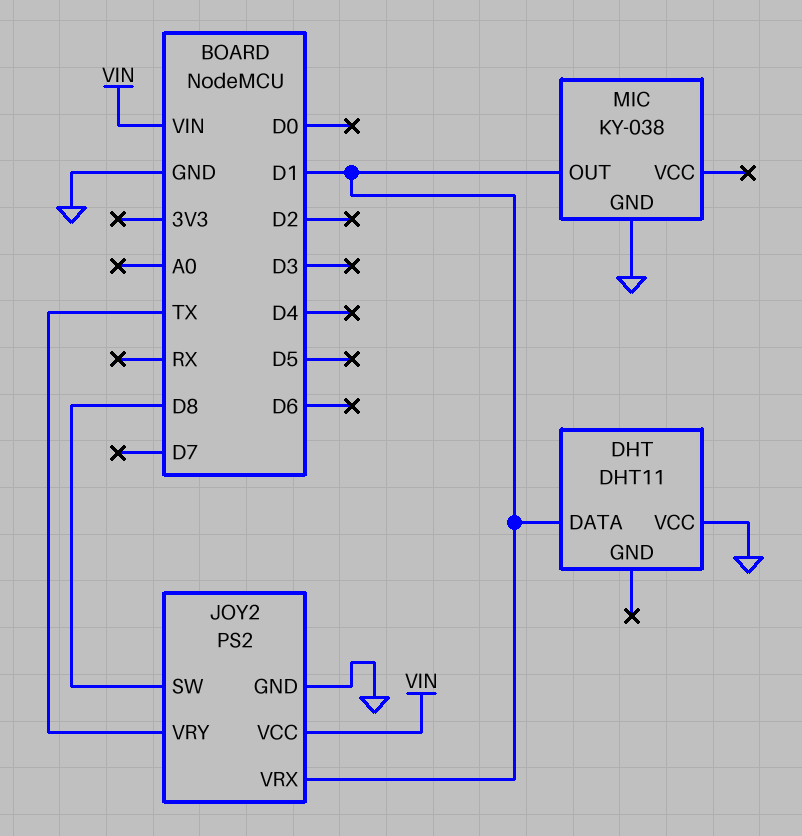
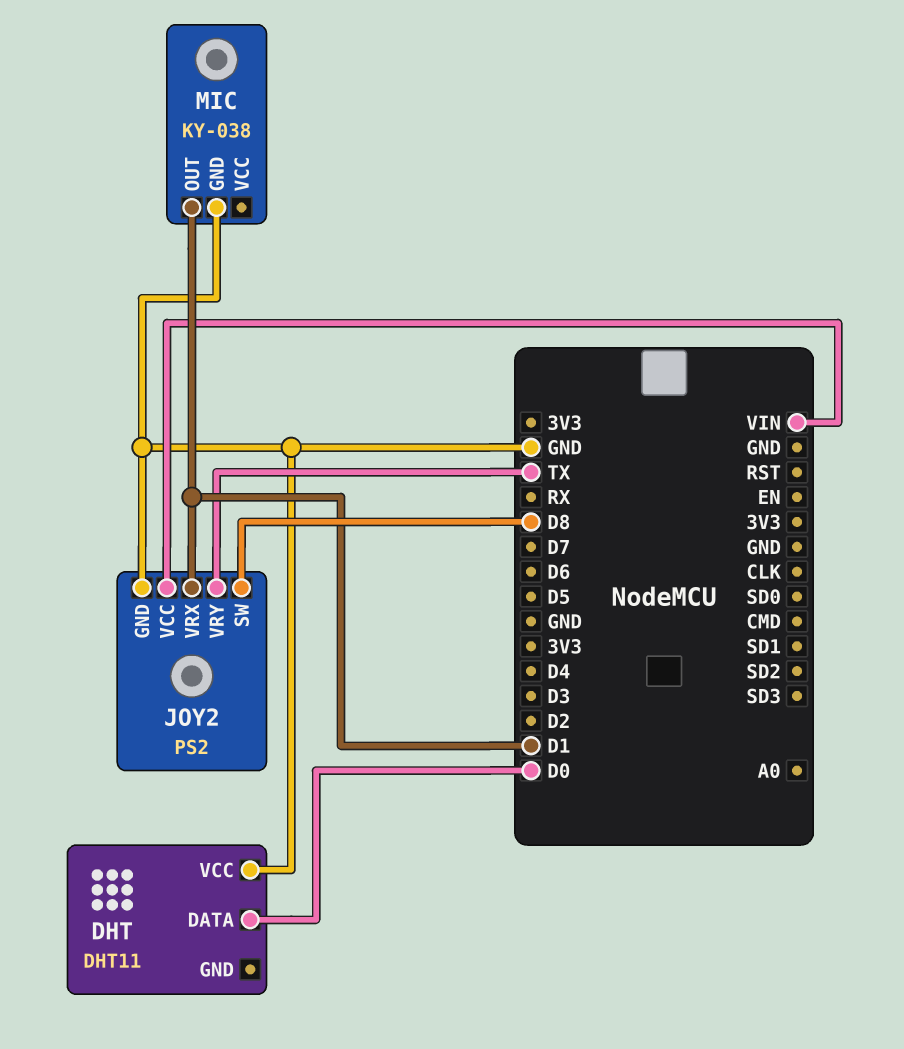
DHT pin DATA: D1 -> D0

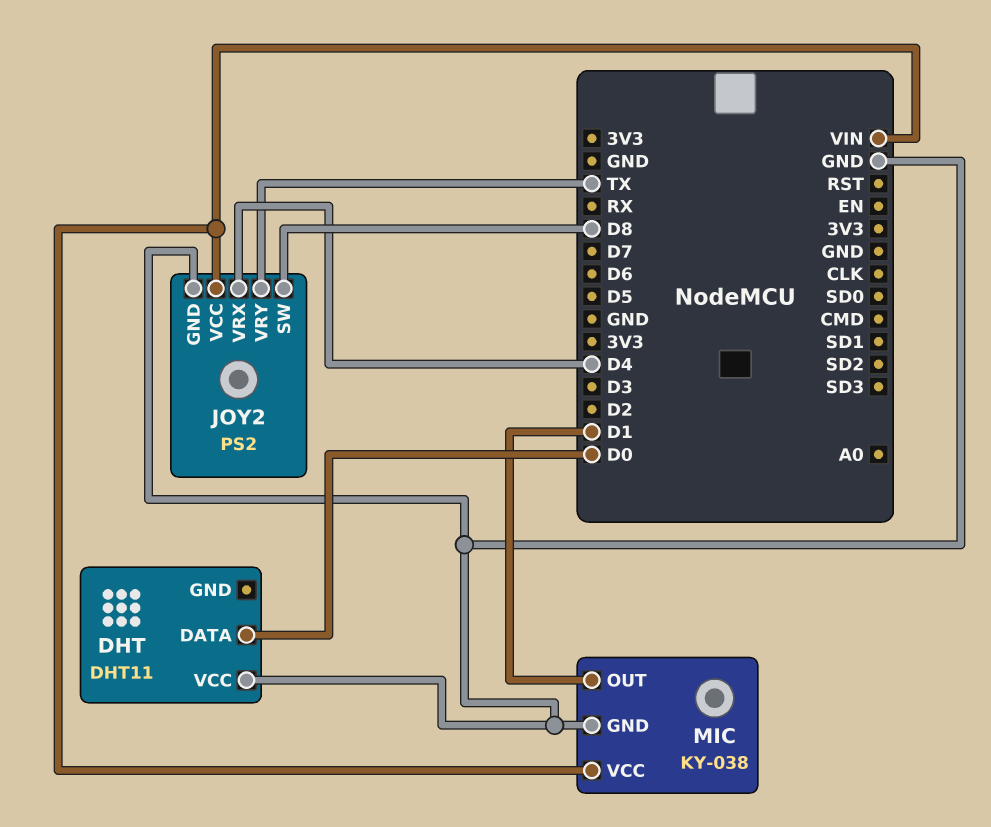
JOY2 pin VRX: D1 -> D4
MIC pin VCC: none -> VIN

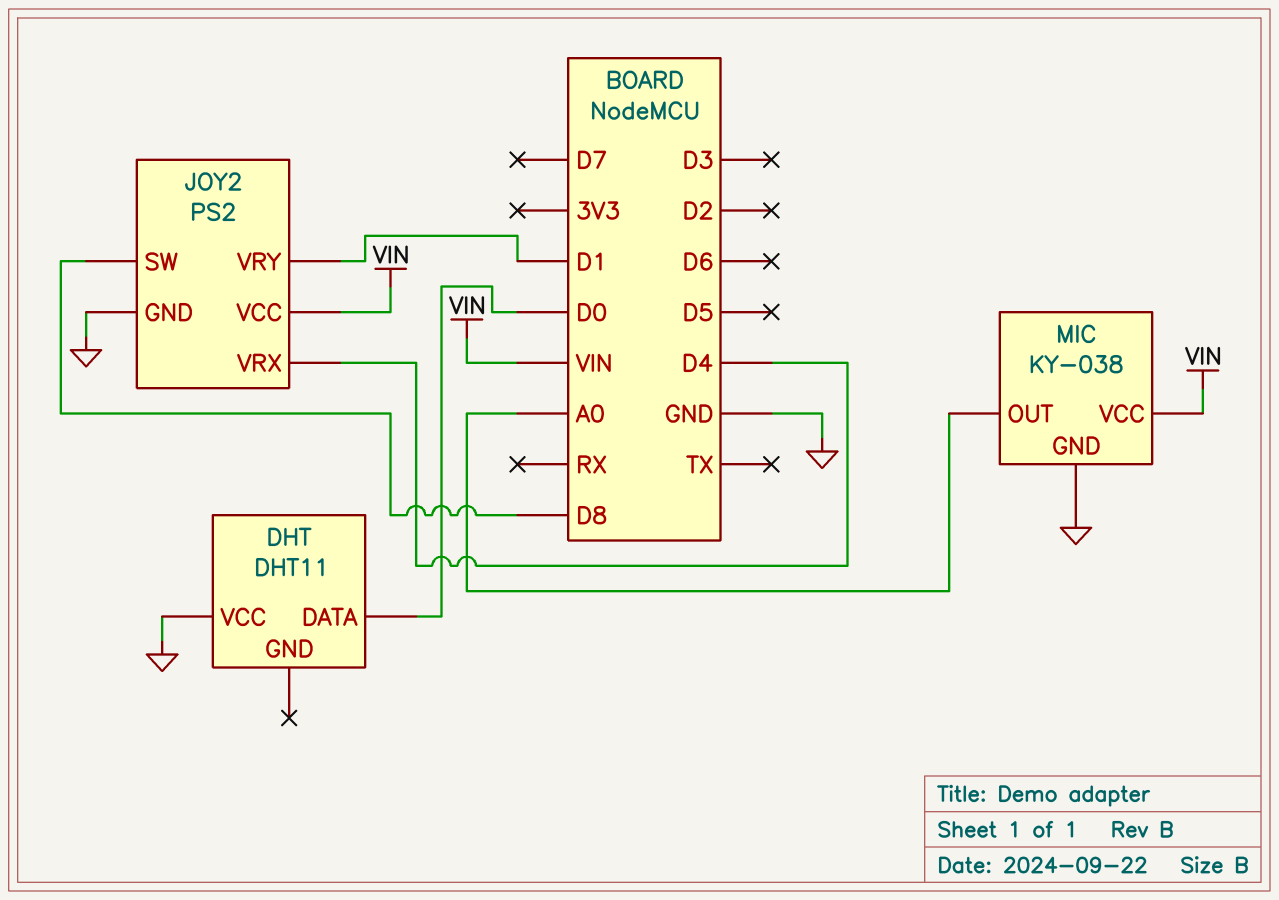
JOY2 pin VRY: TX -> D1
MIC pin OUT: D1 -> A0

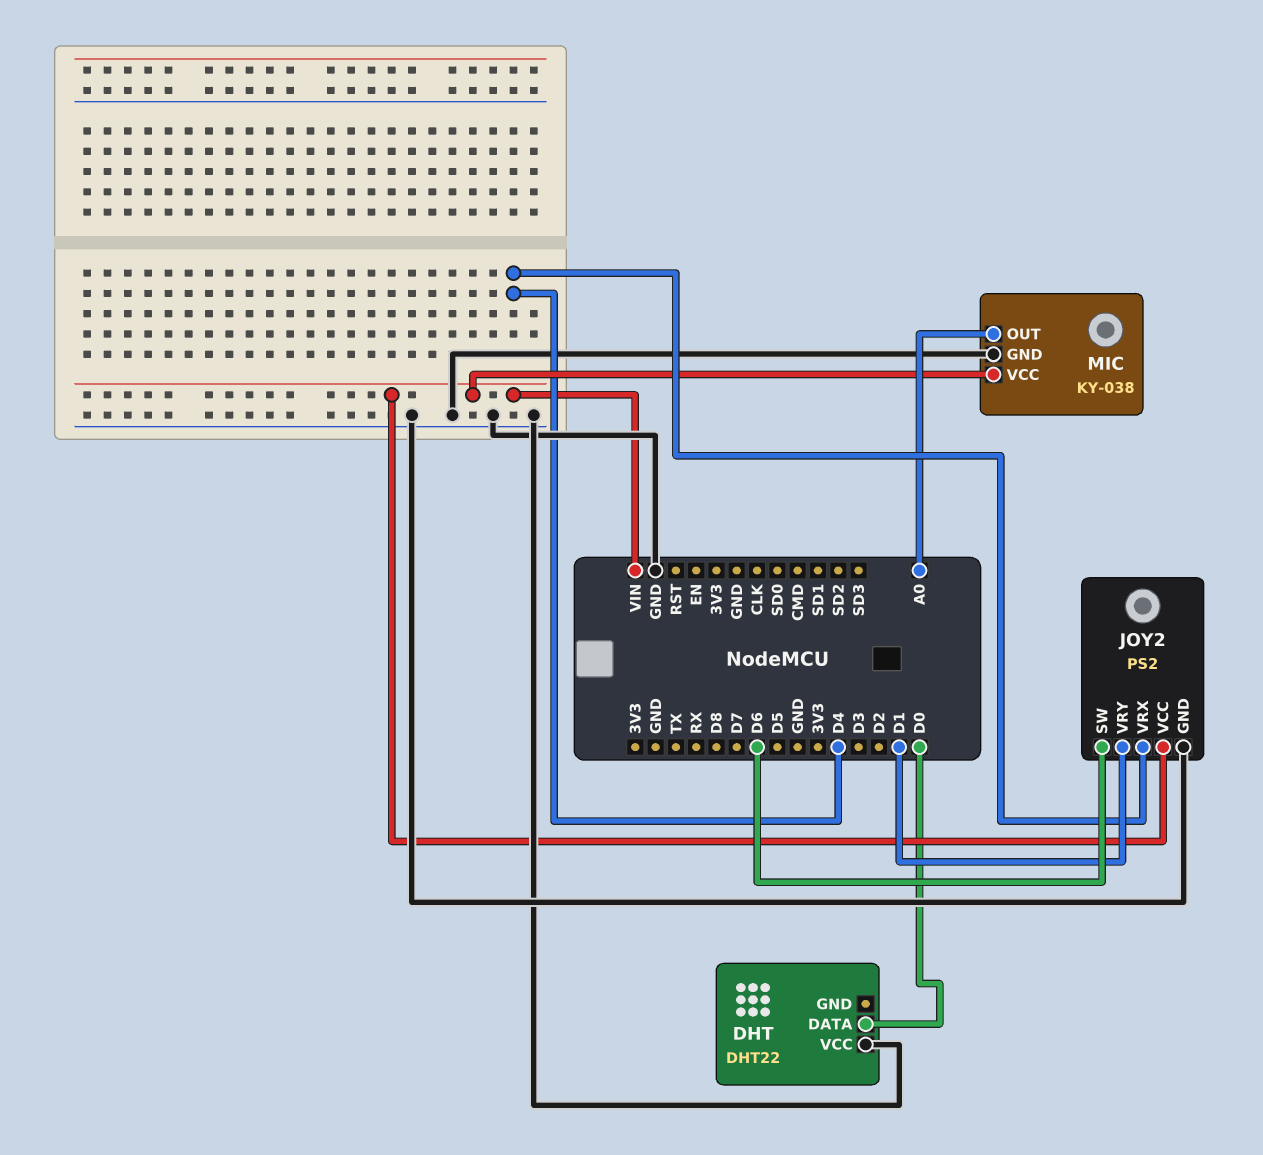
DHT: DHT11 -> DHT22
JOY2 pin SW: D8 -> D6

